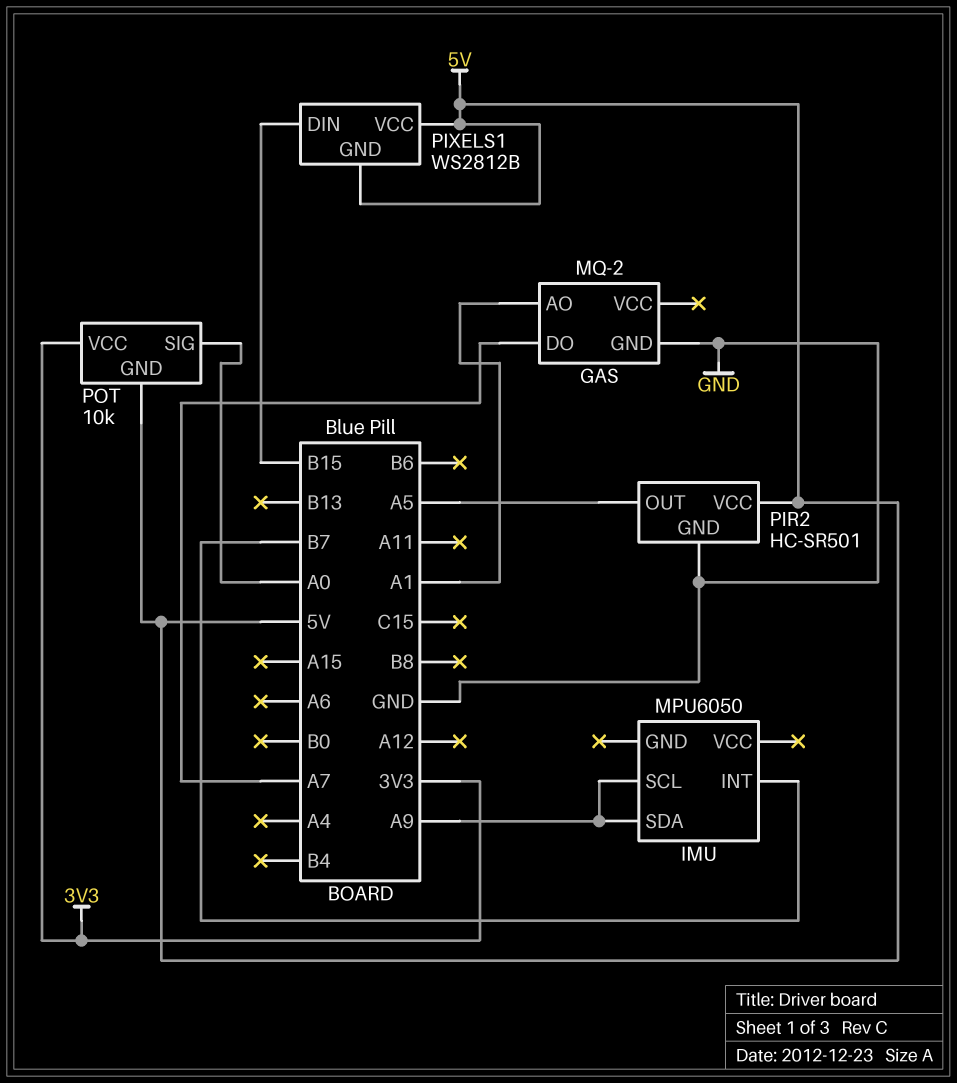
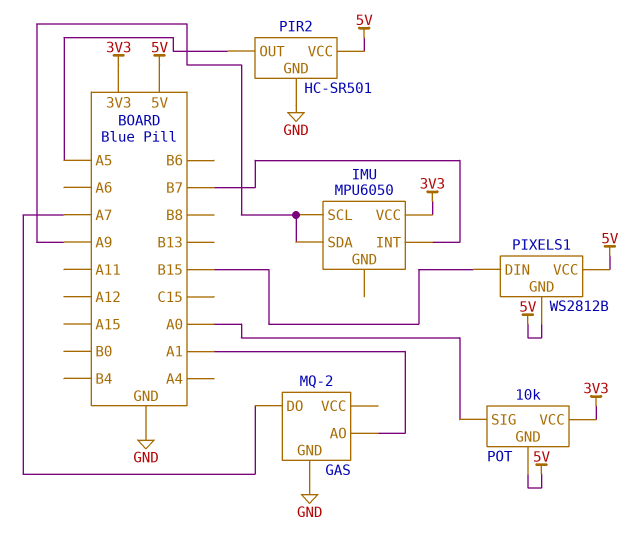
IMU pin VCC: none -> 3V3

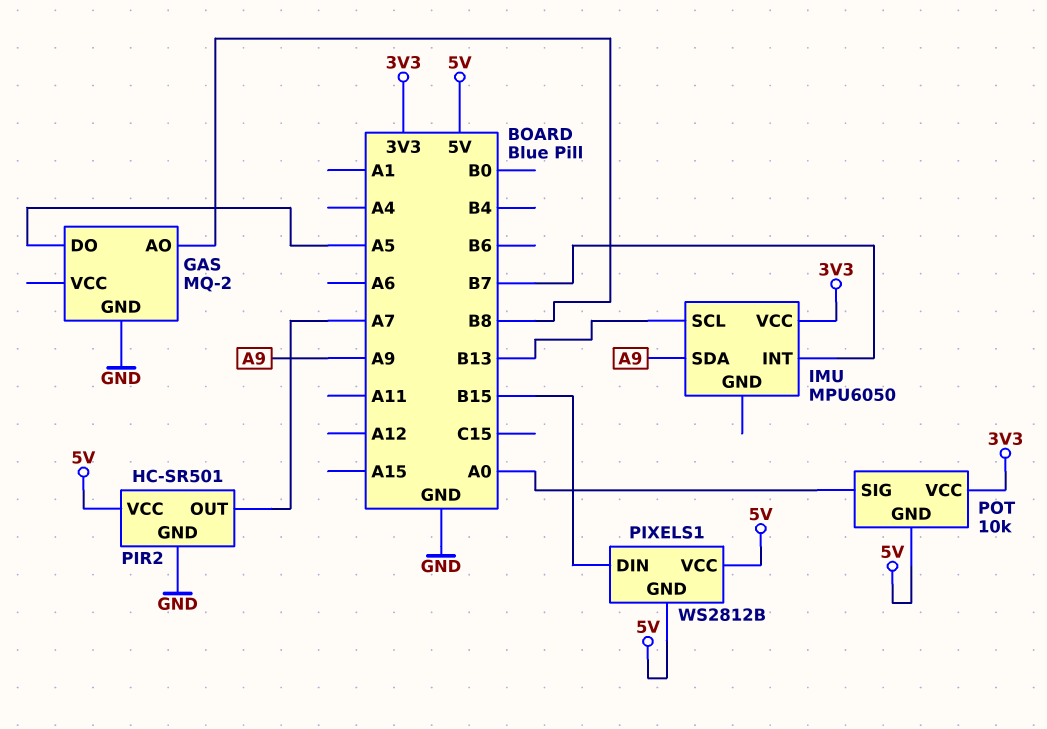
GAS pin AO: A1 -> B8
GAS pin DO: A7 -> A5
IMU pin SCL: A9 -> B13
PIR2 pin OUT: A5 -> A7

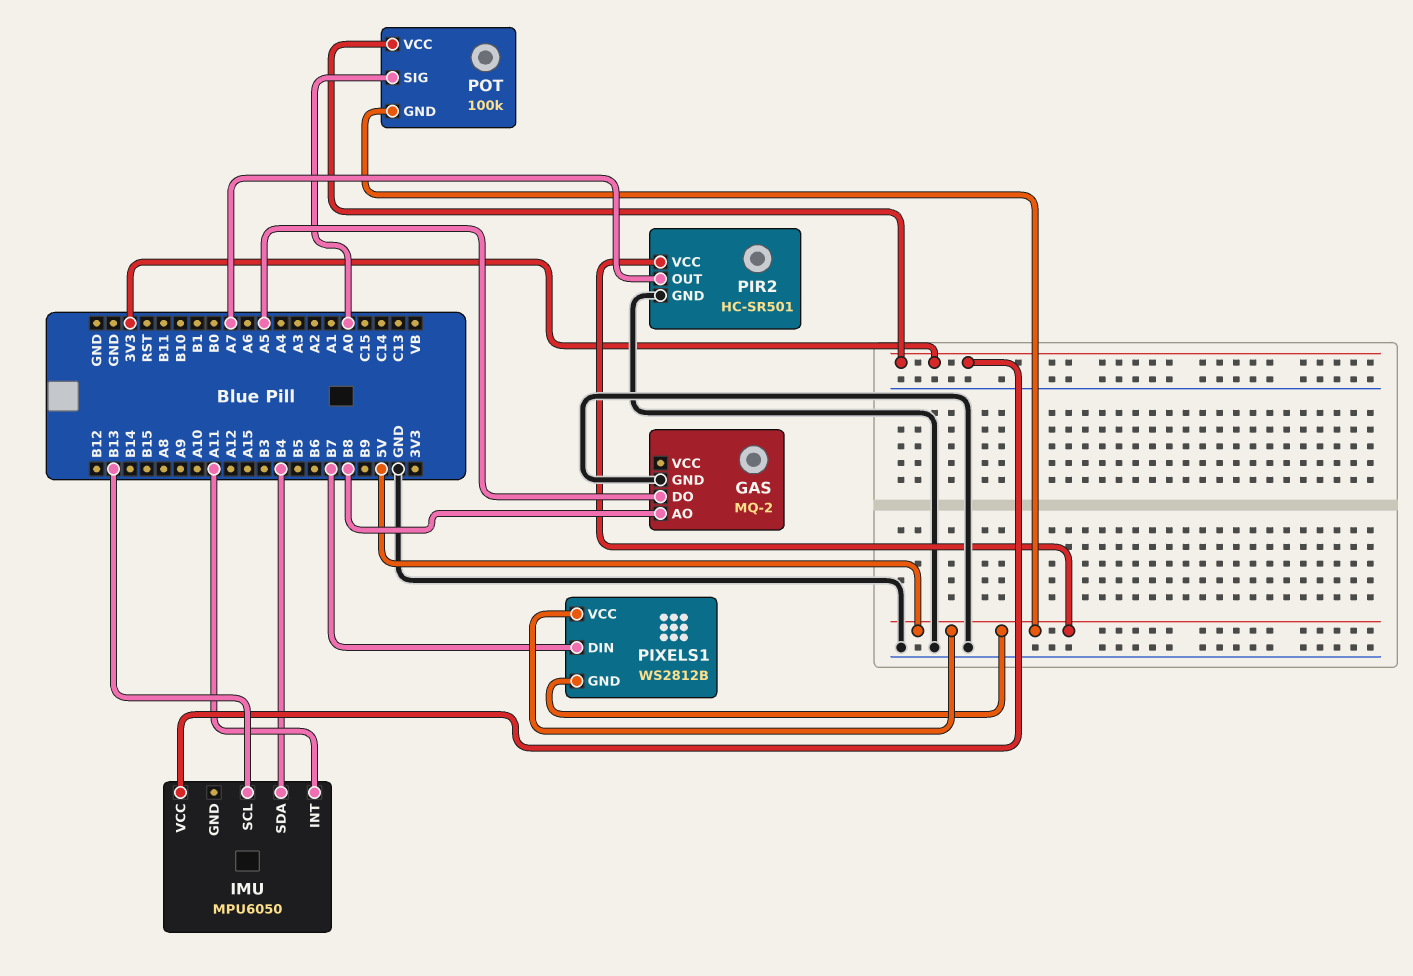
IMU pin INT: B7 -> A11
IMU pin SDA: A9 -> B4
PIXELS1 pin DIN: B15 -> B7
POT: 10k -> 100k

